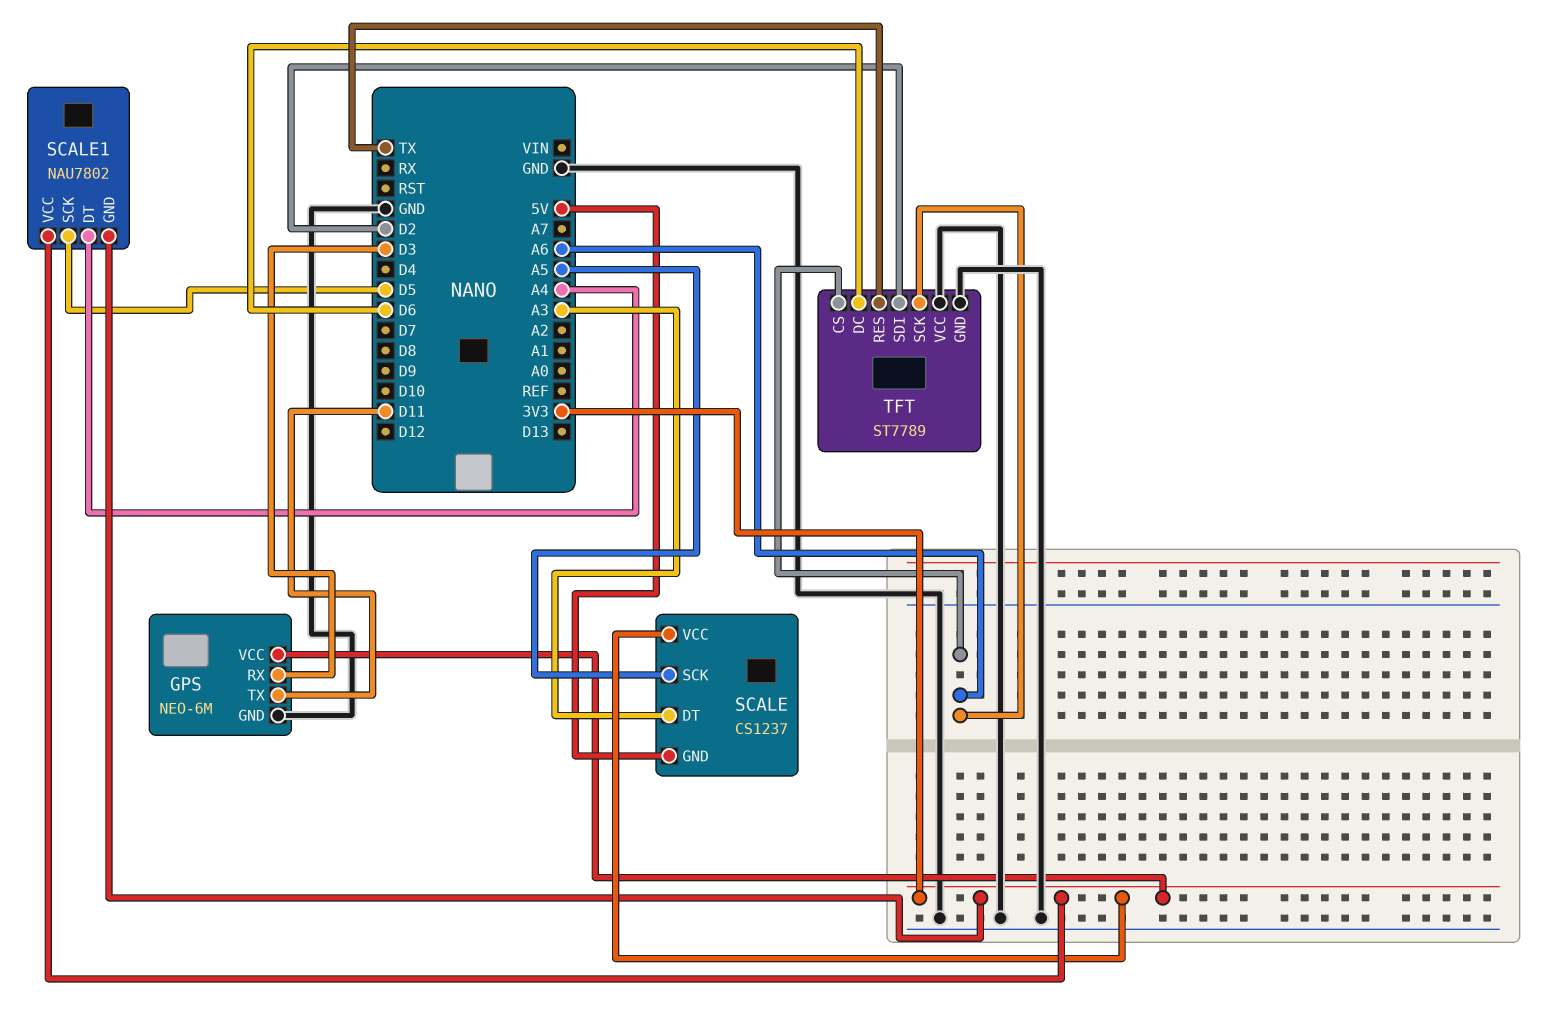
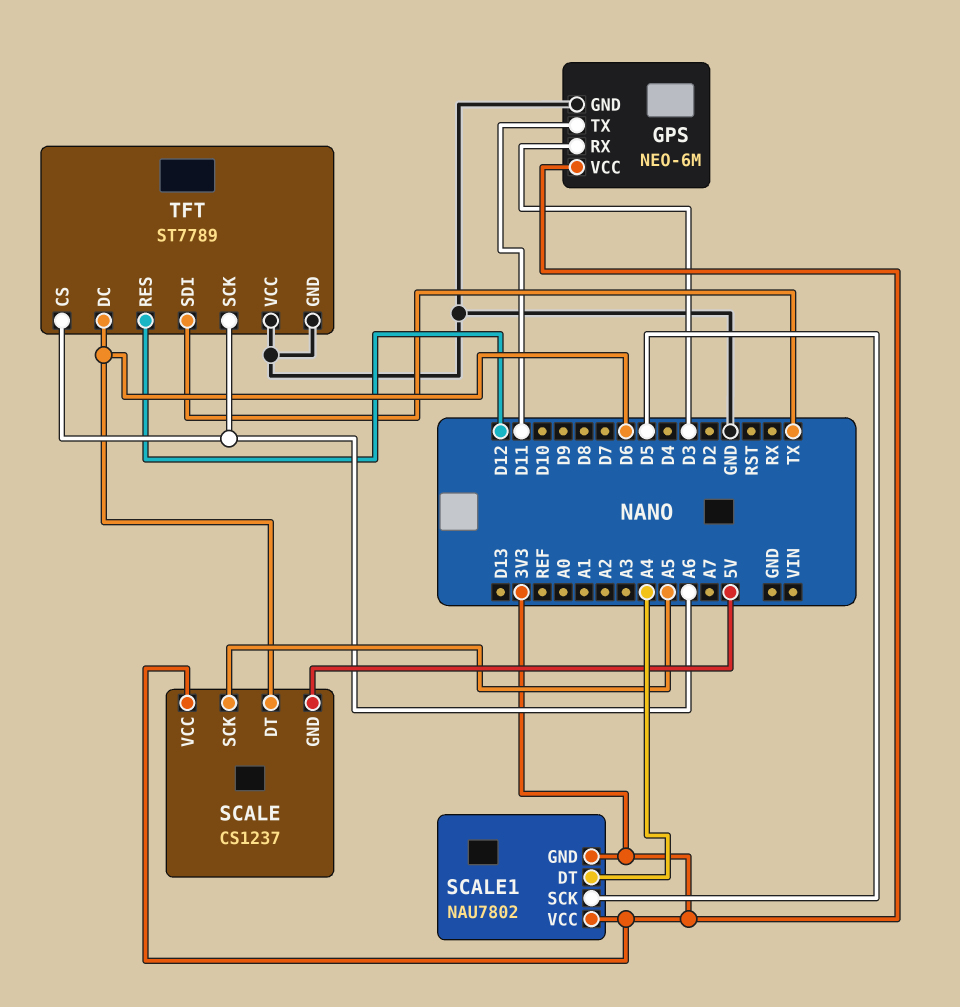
SCALE pin DT: A3 -> D6
TFT pin RES: TX -> D12
TFT pin SDI: D2 -> TX

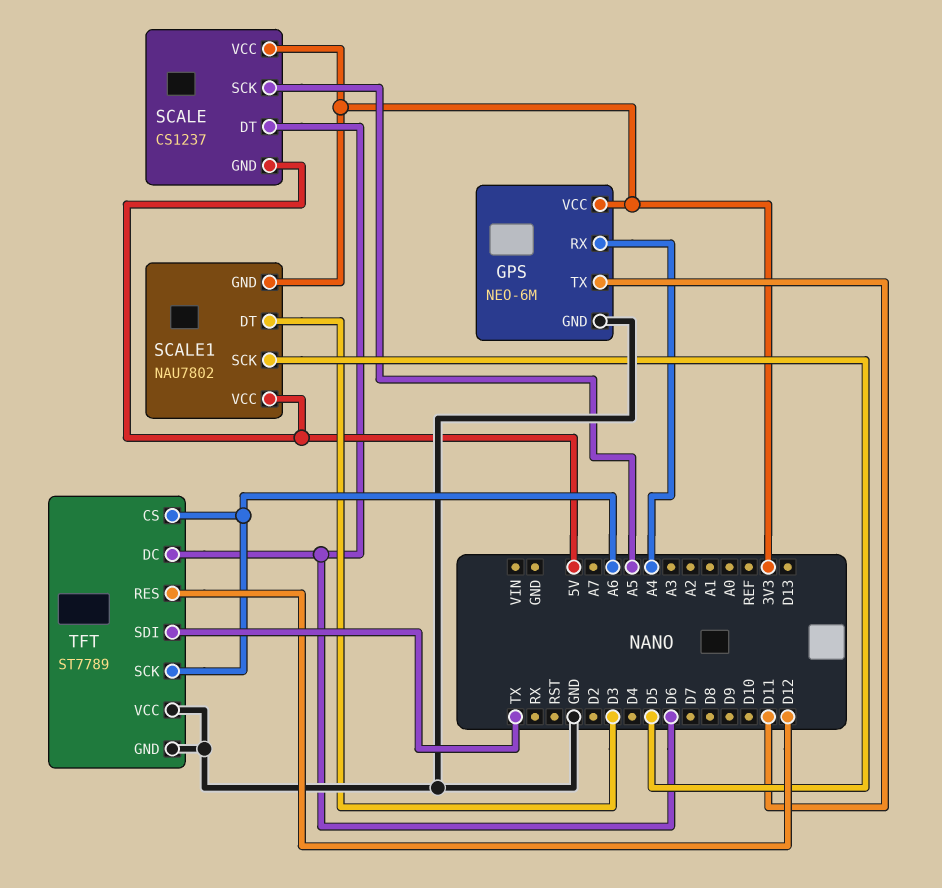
GPS pin RX: D3 -> A4
SCALE1 pin DT: A4 -> D3
SCALE1 pin VCC: 3V3 -> 5V

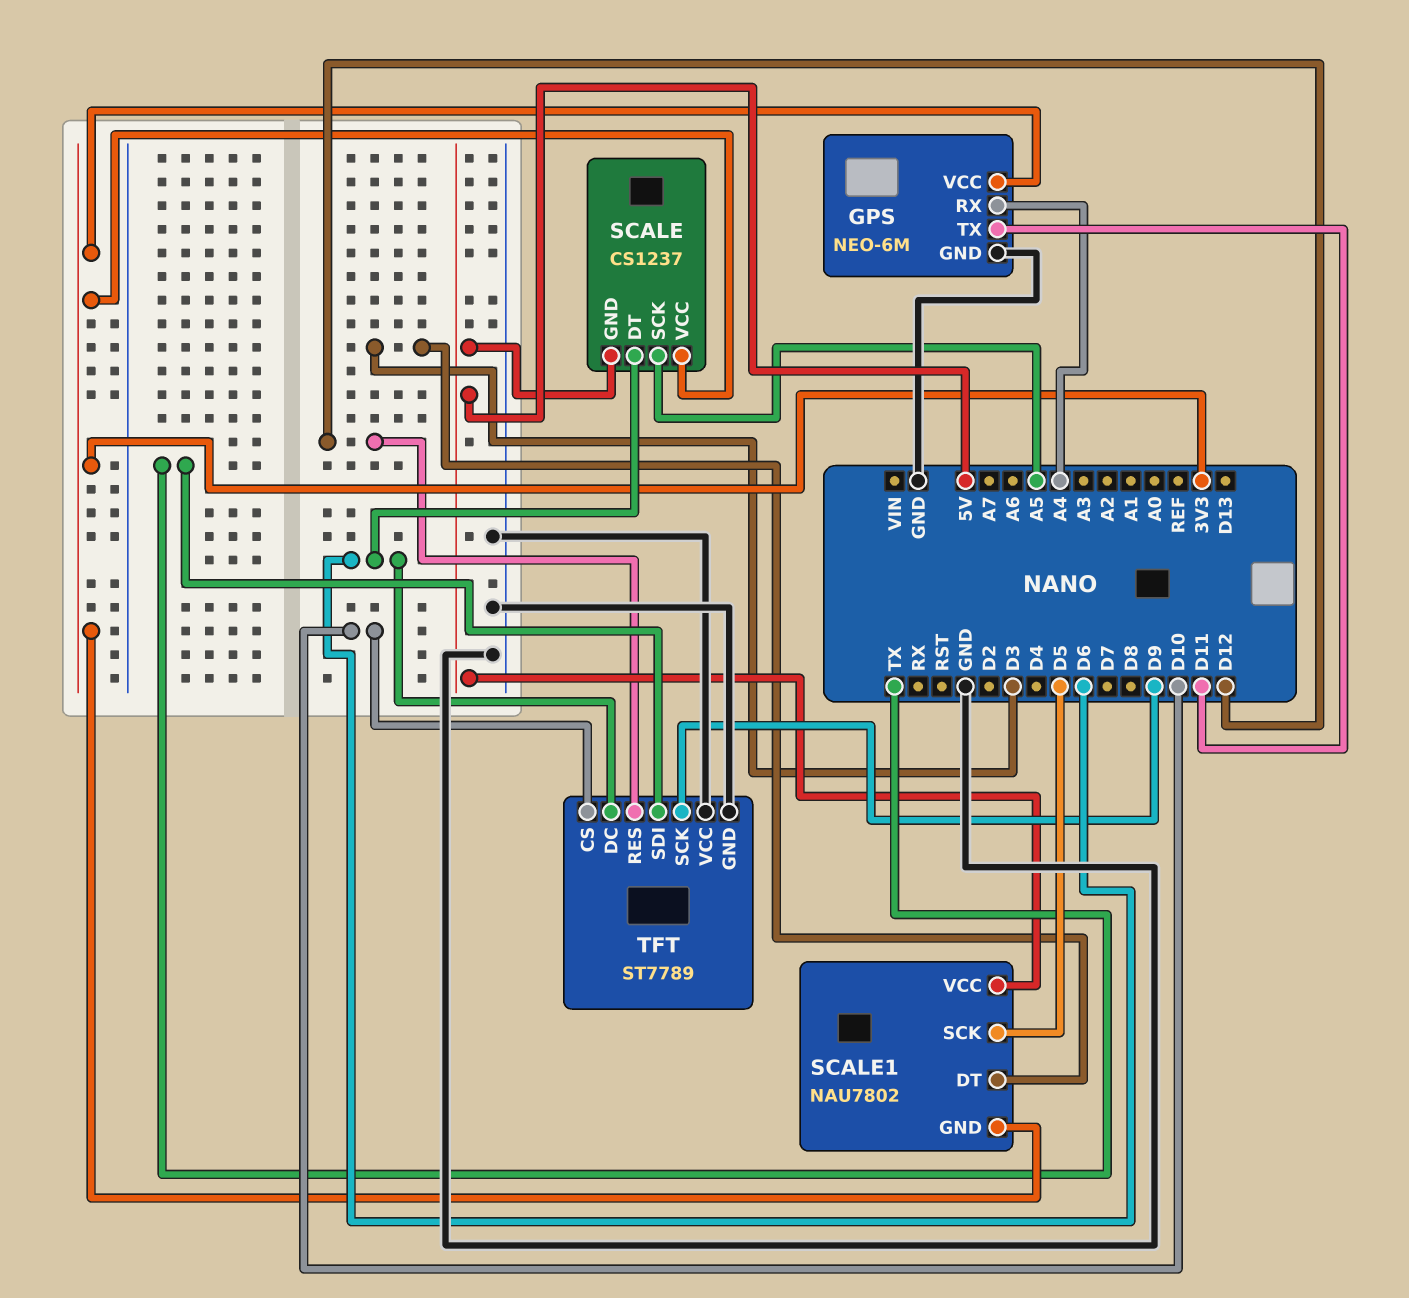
TFT pin CS: A6 -> D10
TFT pin SCK: A6 -> D9

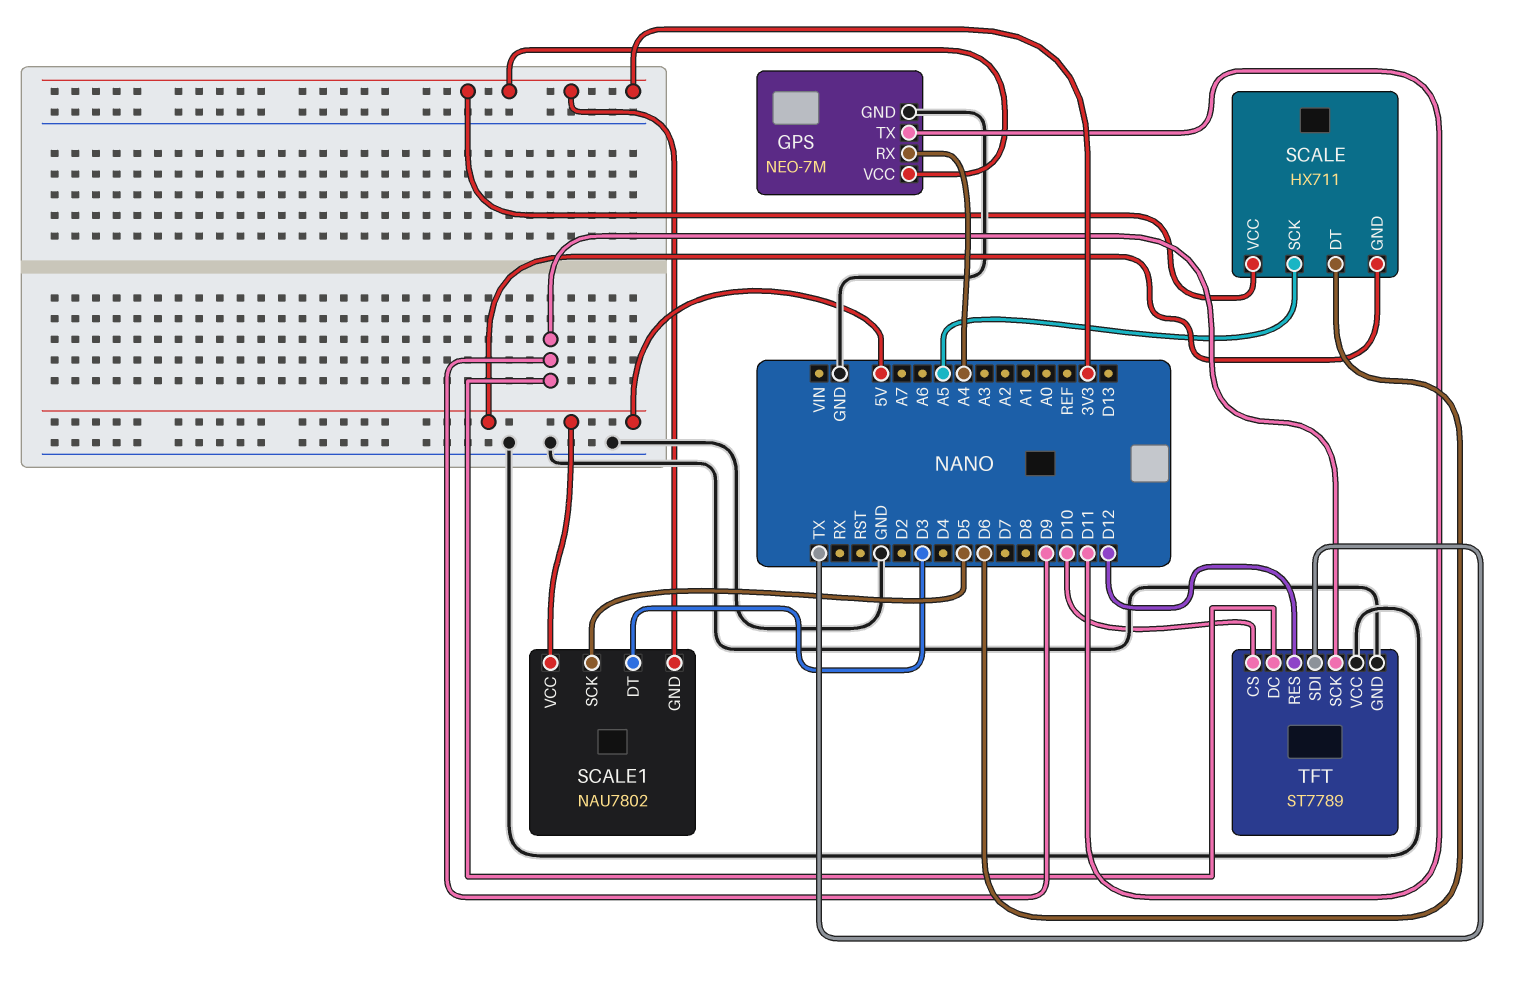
GPS: NEO-6M -> NEO-7M
SCALE: CS1237 -> HX711
TFT pin DC: D6 -> D9

